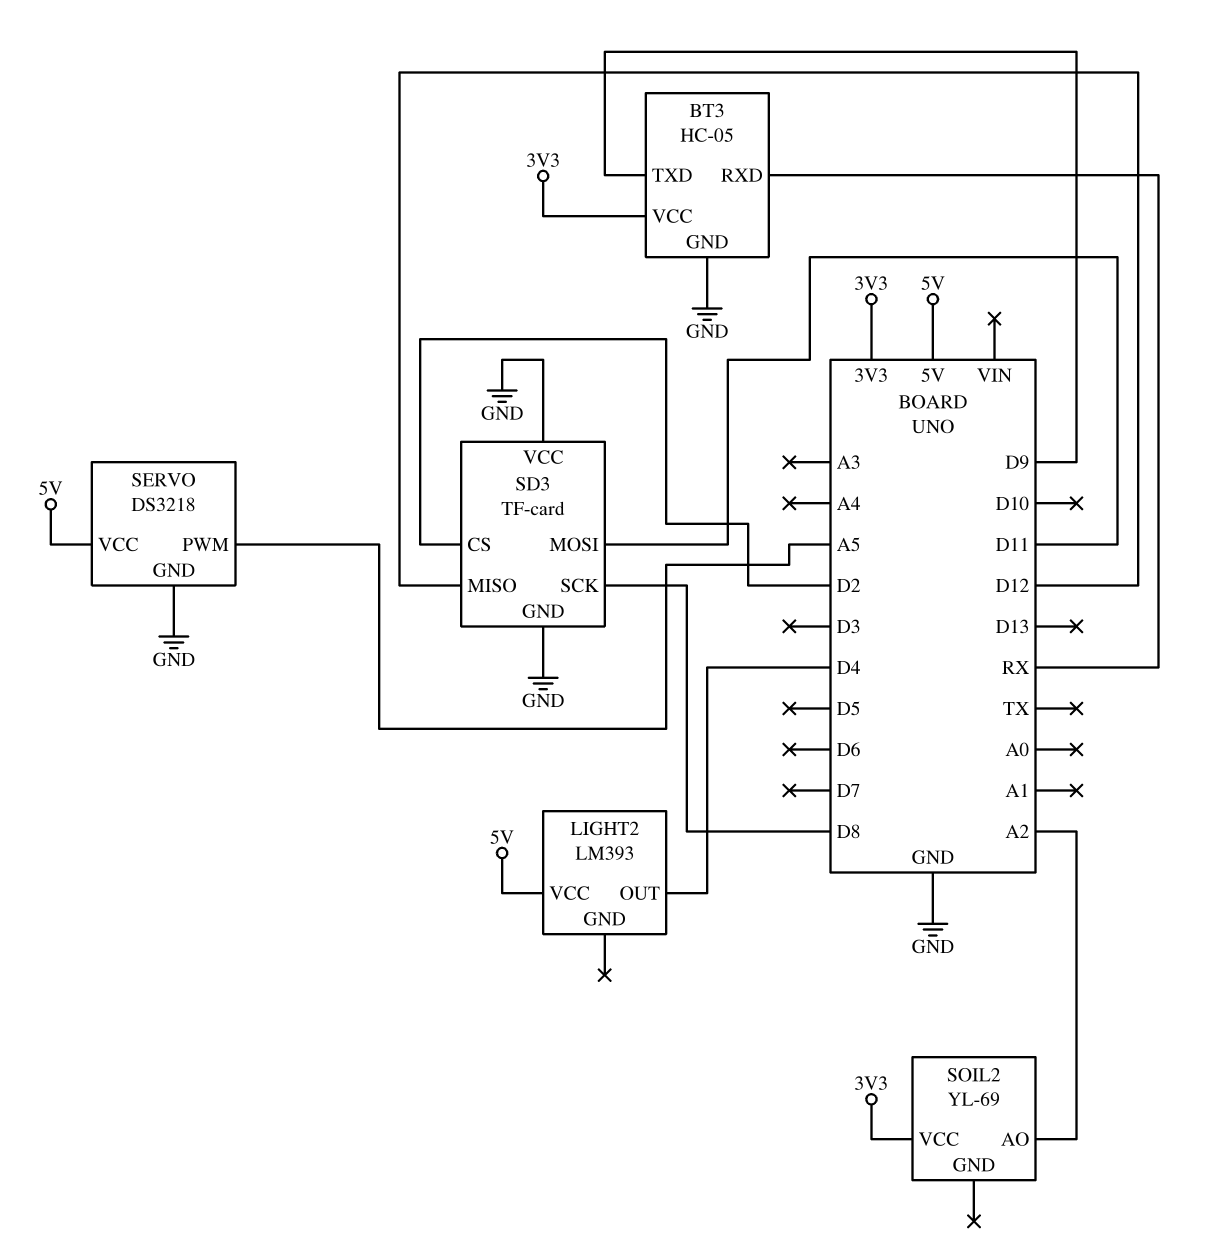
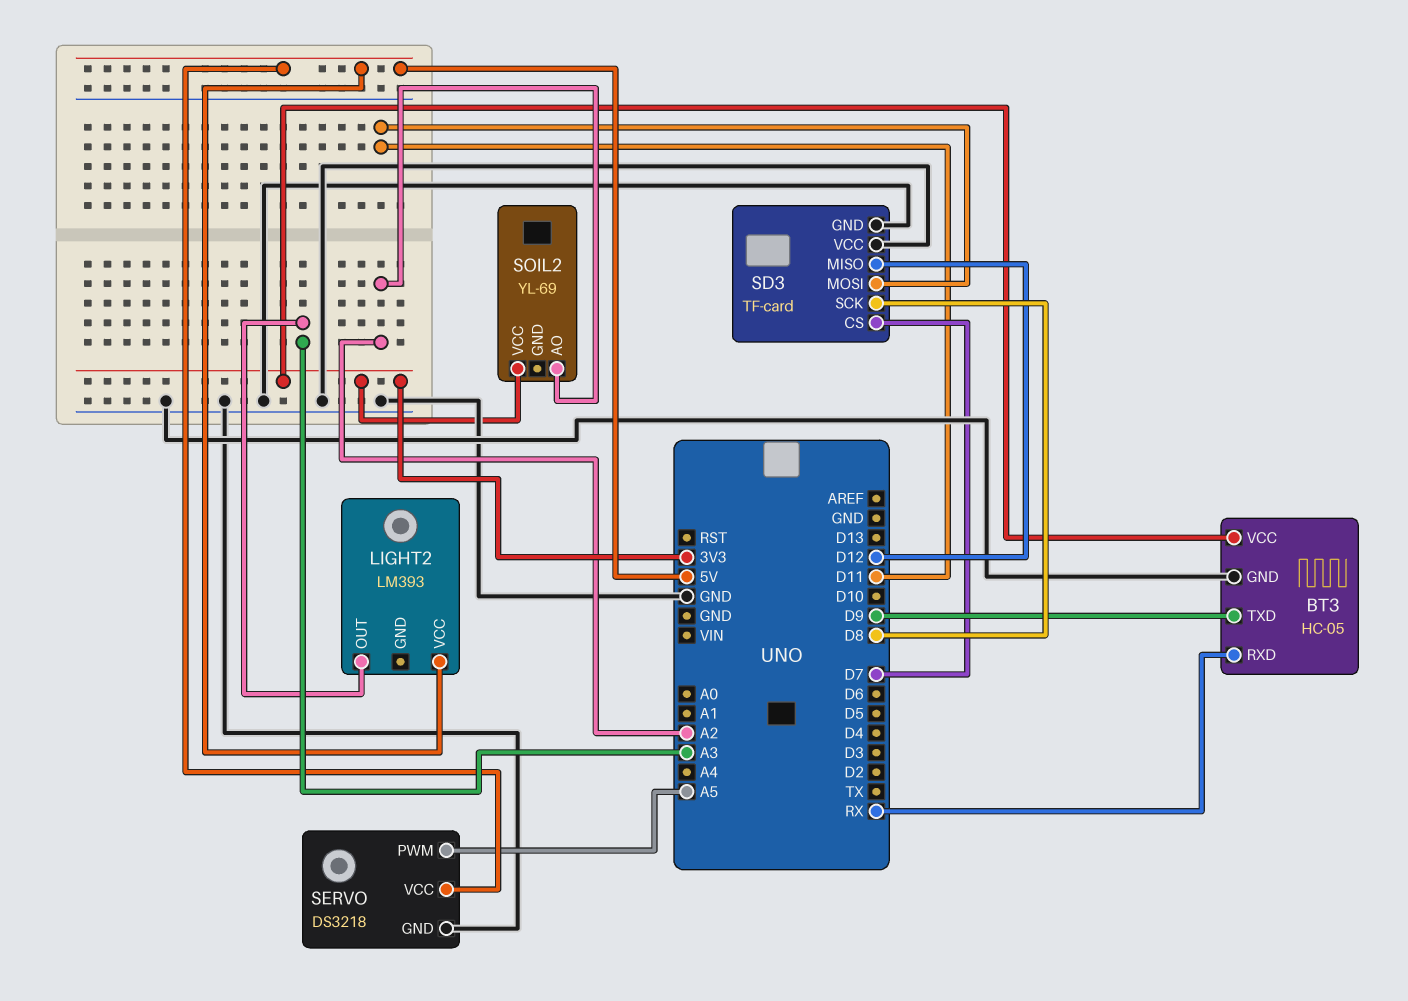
LIGHT2 pin OUT: D4 -> A3
SD3 pin CS: D2 -> D7

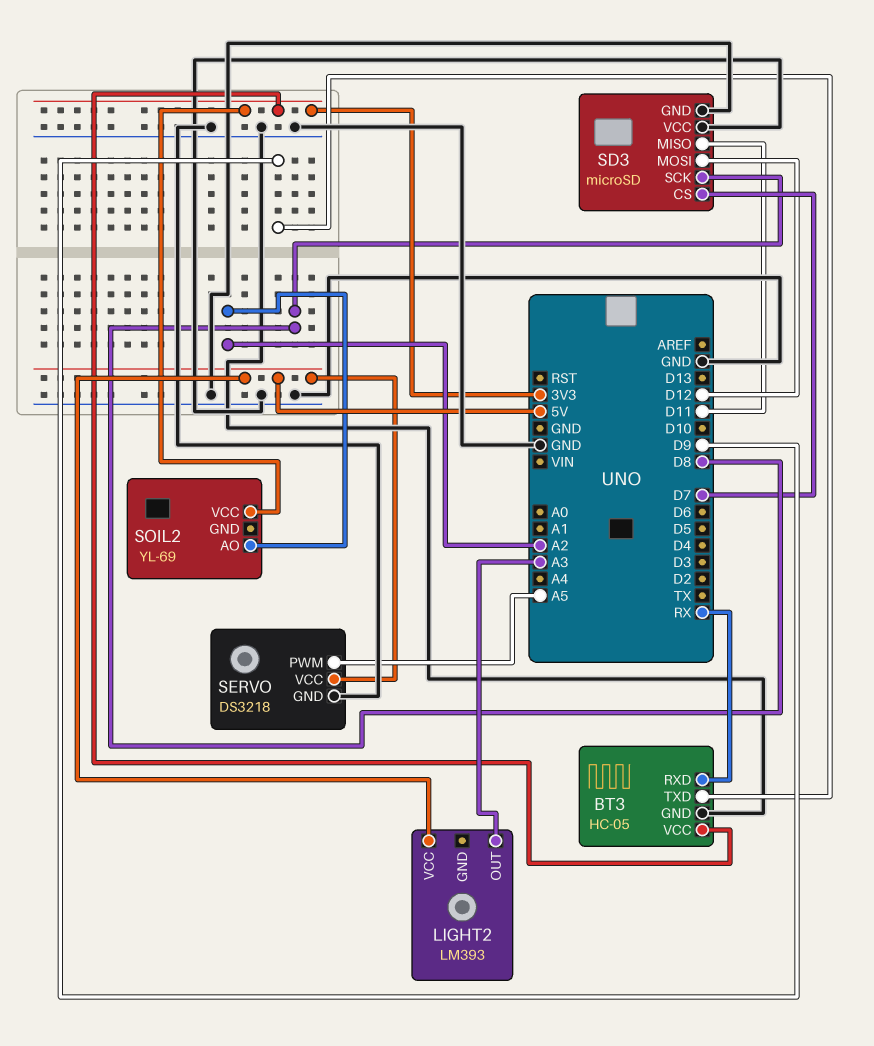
SD3: TF-card -> microSD
SD3 pin MISO: D12 -> D11
SD3 pin MOSI: D11 -> D12

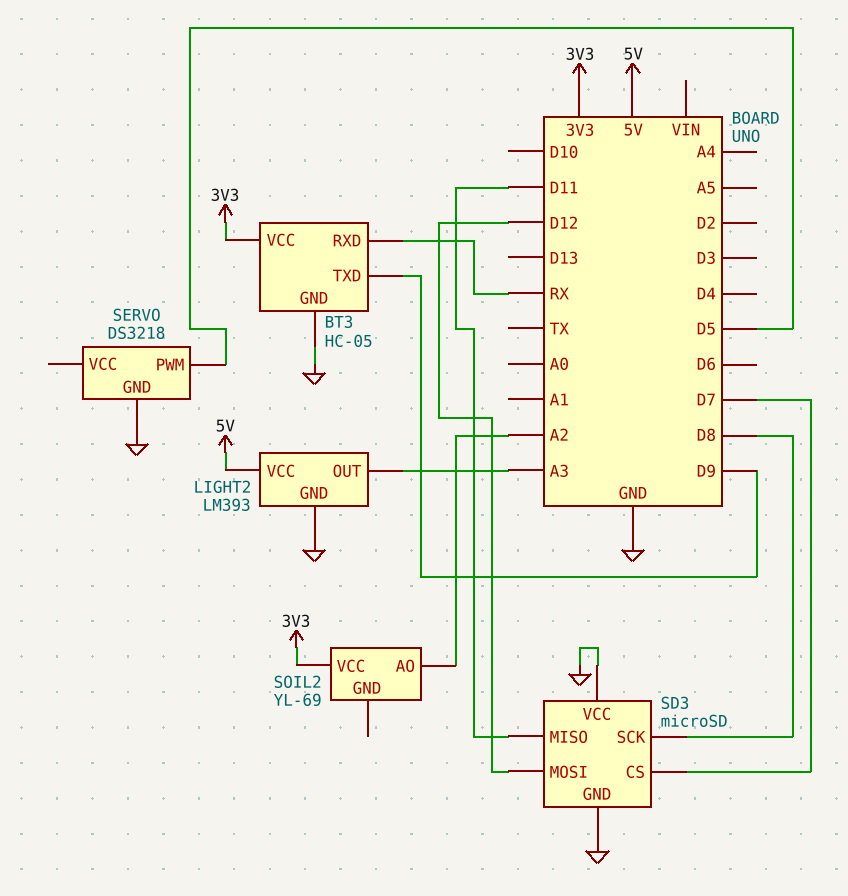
LIGHT2 pin GND: none -> GND
SERVO pin PWM: A5 -> D5
SERVO pin VCC: 5V -> none

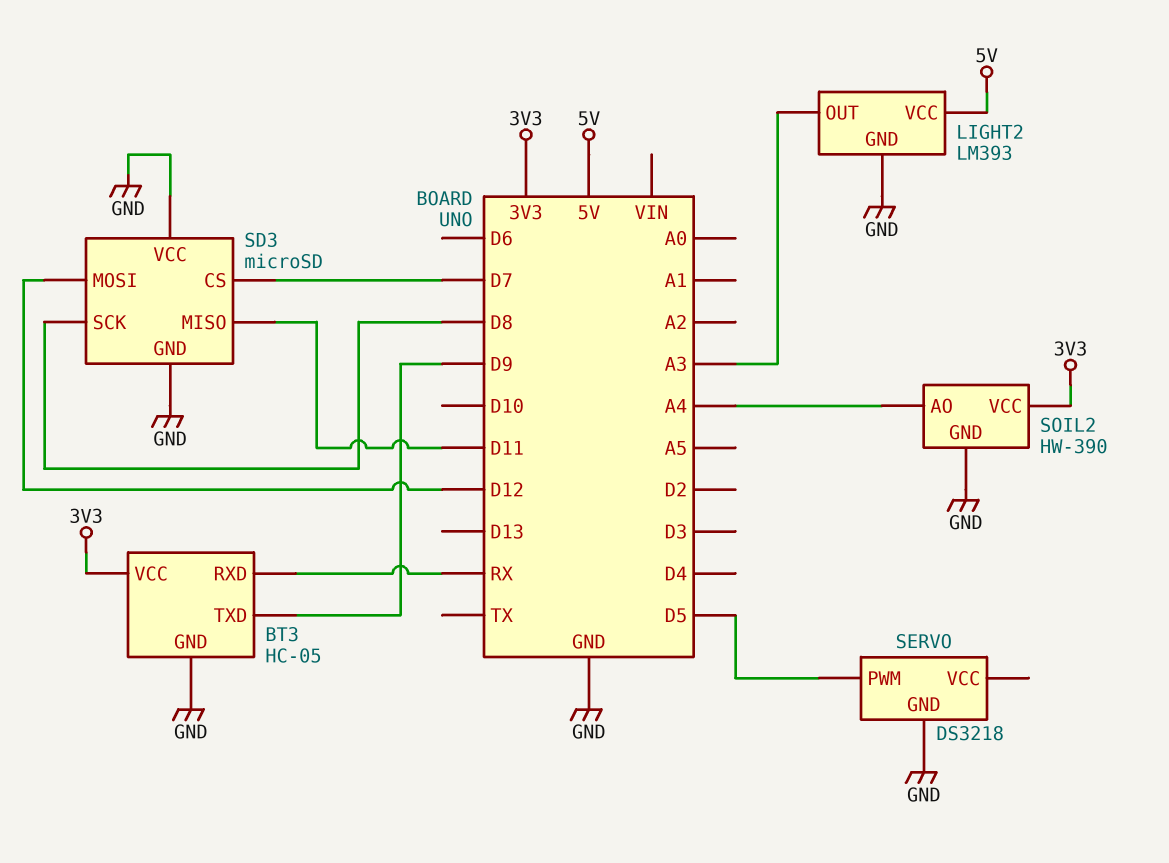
SOIL2: YL-69 -> HW-390
SOIL2 pin AO: A2 -> A4
SOIL2 pin GND: none -> GND

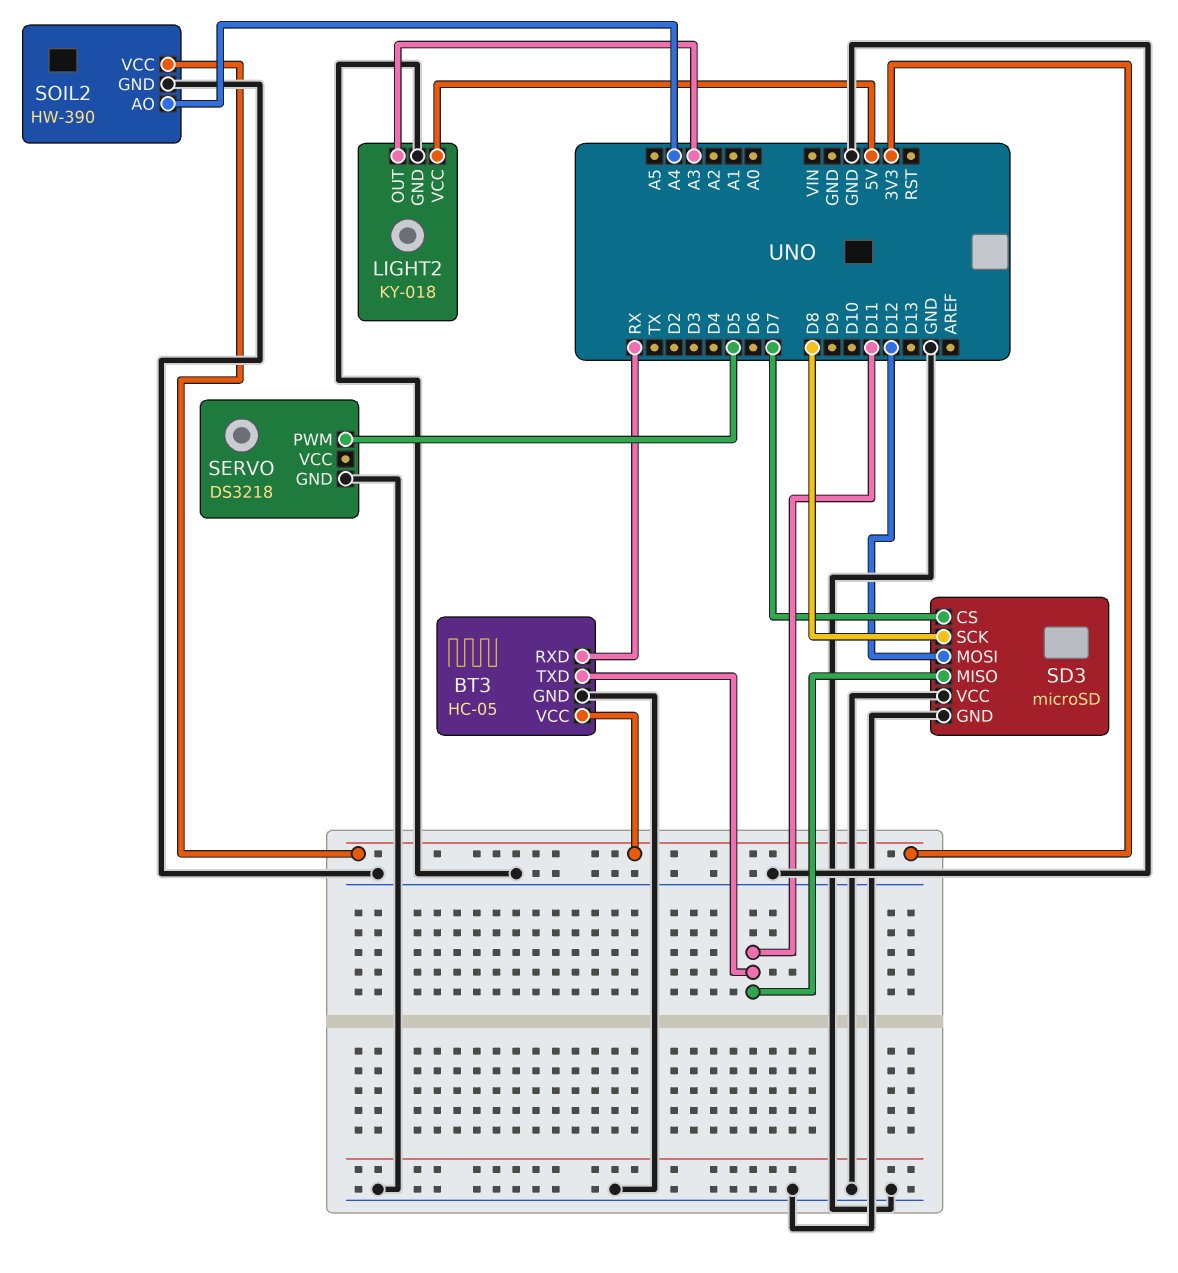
BT3 pin TXD: D9 -> D11
LIGHT2: LM393 -> KY-018

